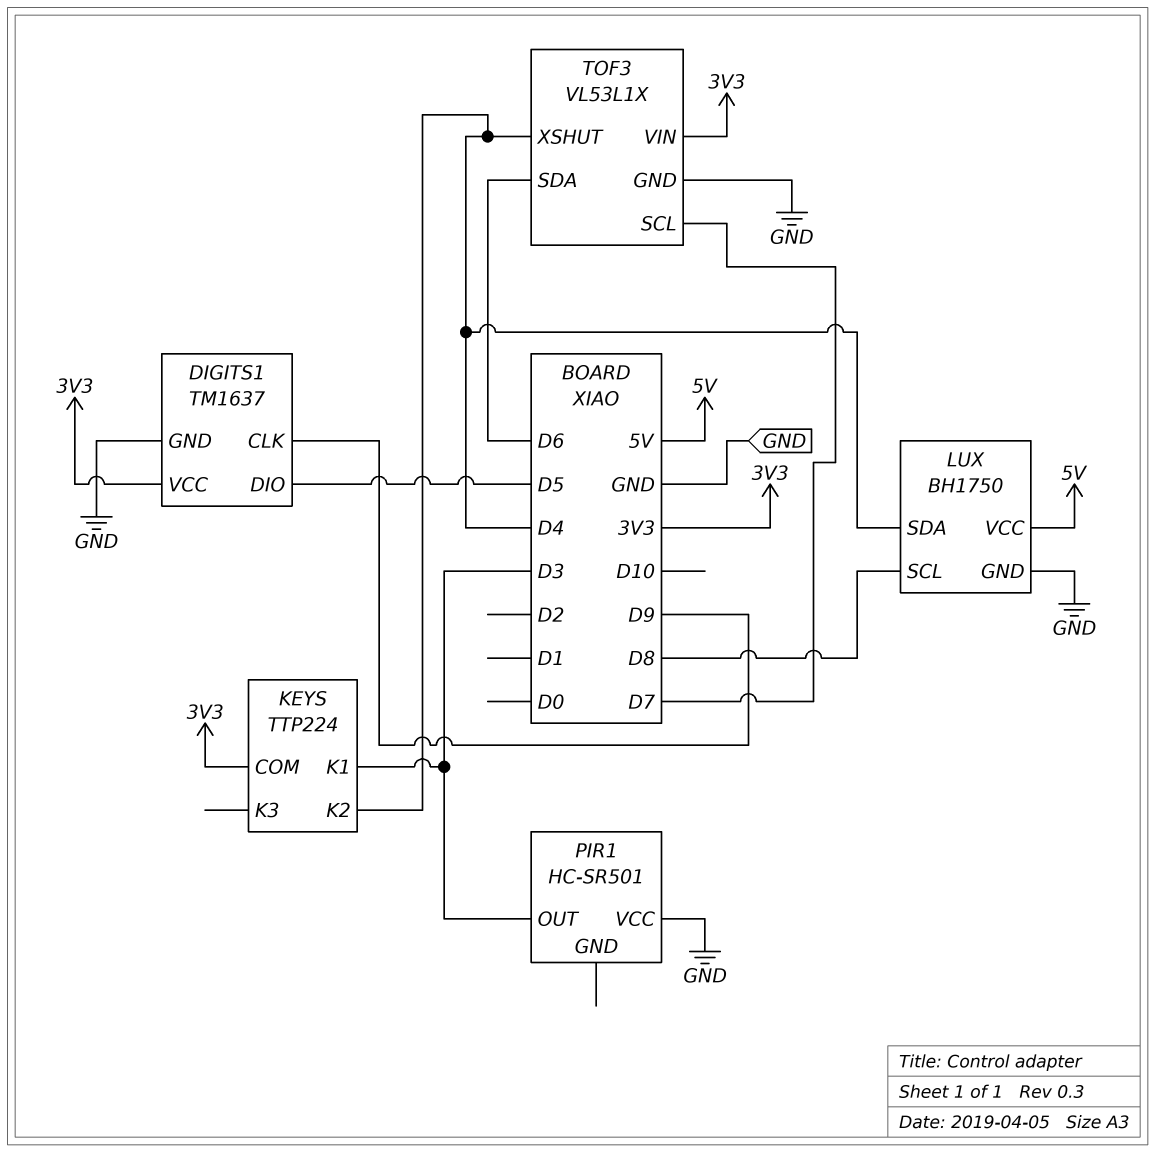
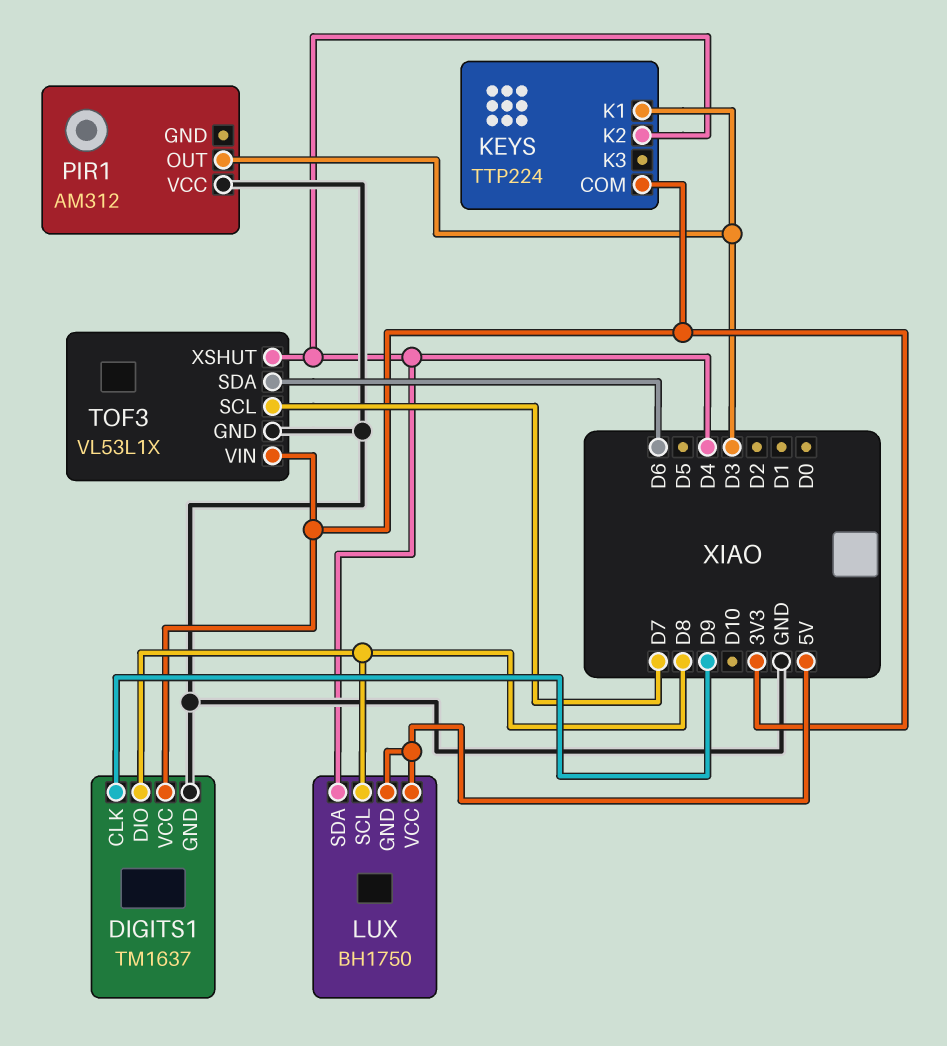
DIGITS1 pin DIO: D5 -> D8
LUX pin GND: GND -> 5V
PIR1: HC-SR501 -> AM312

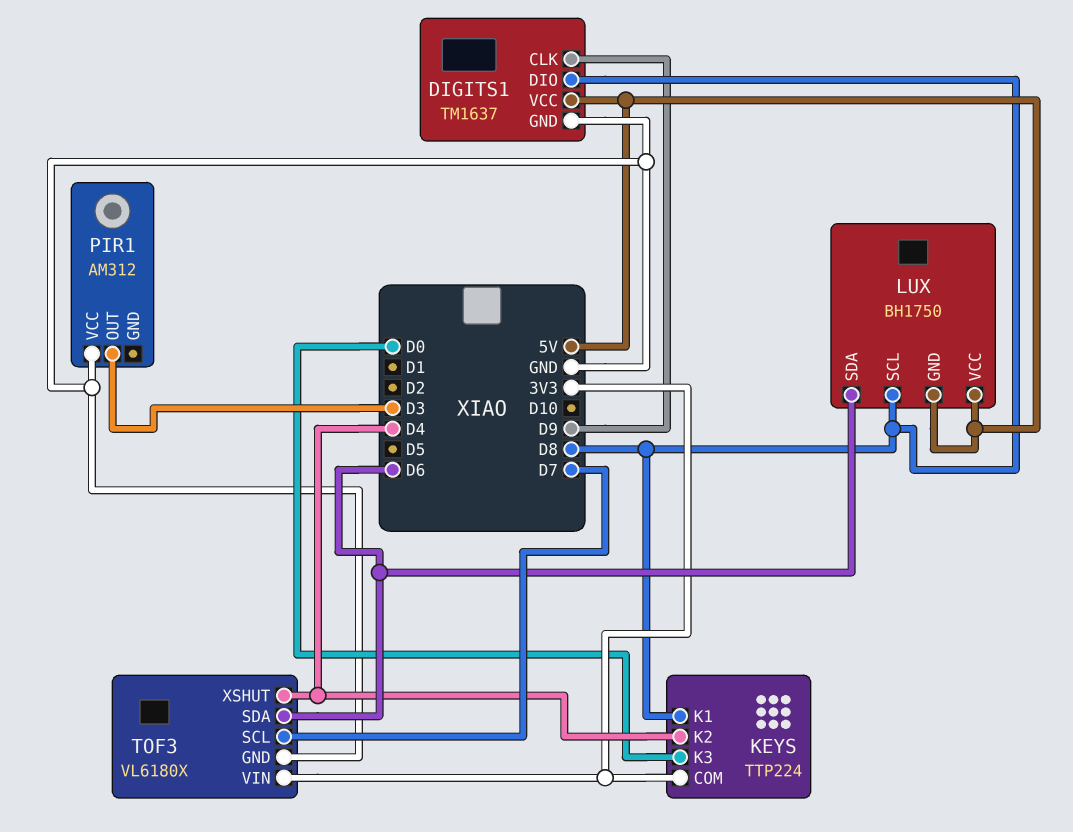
DIGITS1 pin VCC: 3V3 -> 5V
KEYS pin K1: D3 -> D8
KEYS pin K3: none -> D0
LUX pin SDA: D4 -> D6
TOF3: VL53L1X -> VL6180X

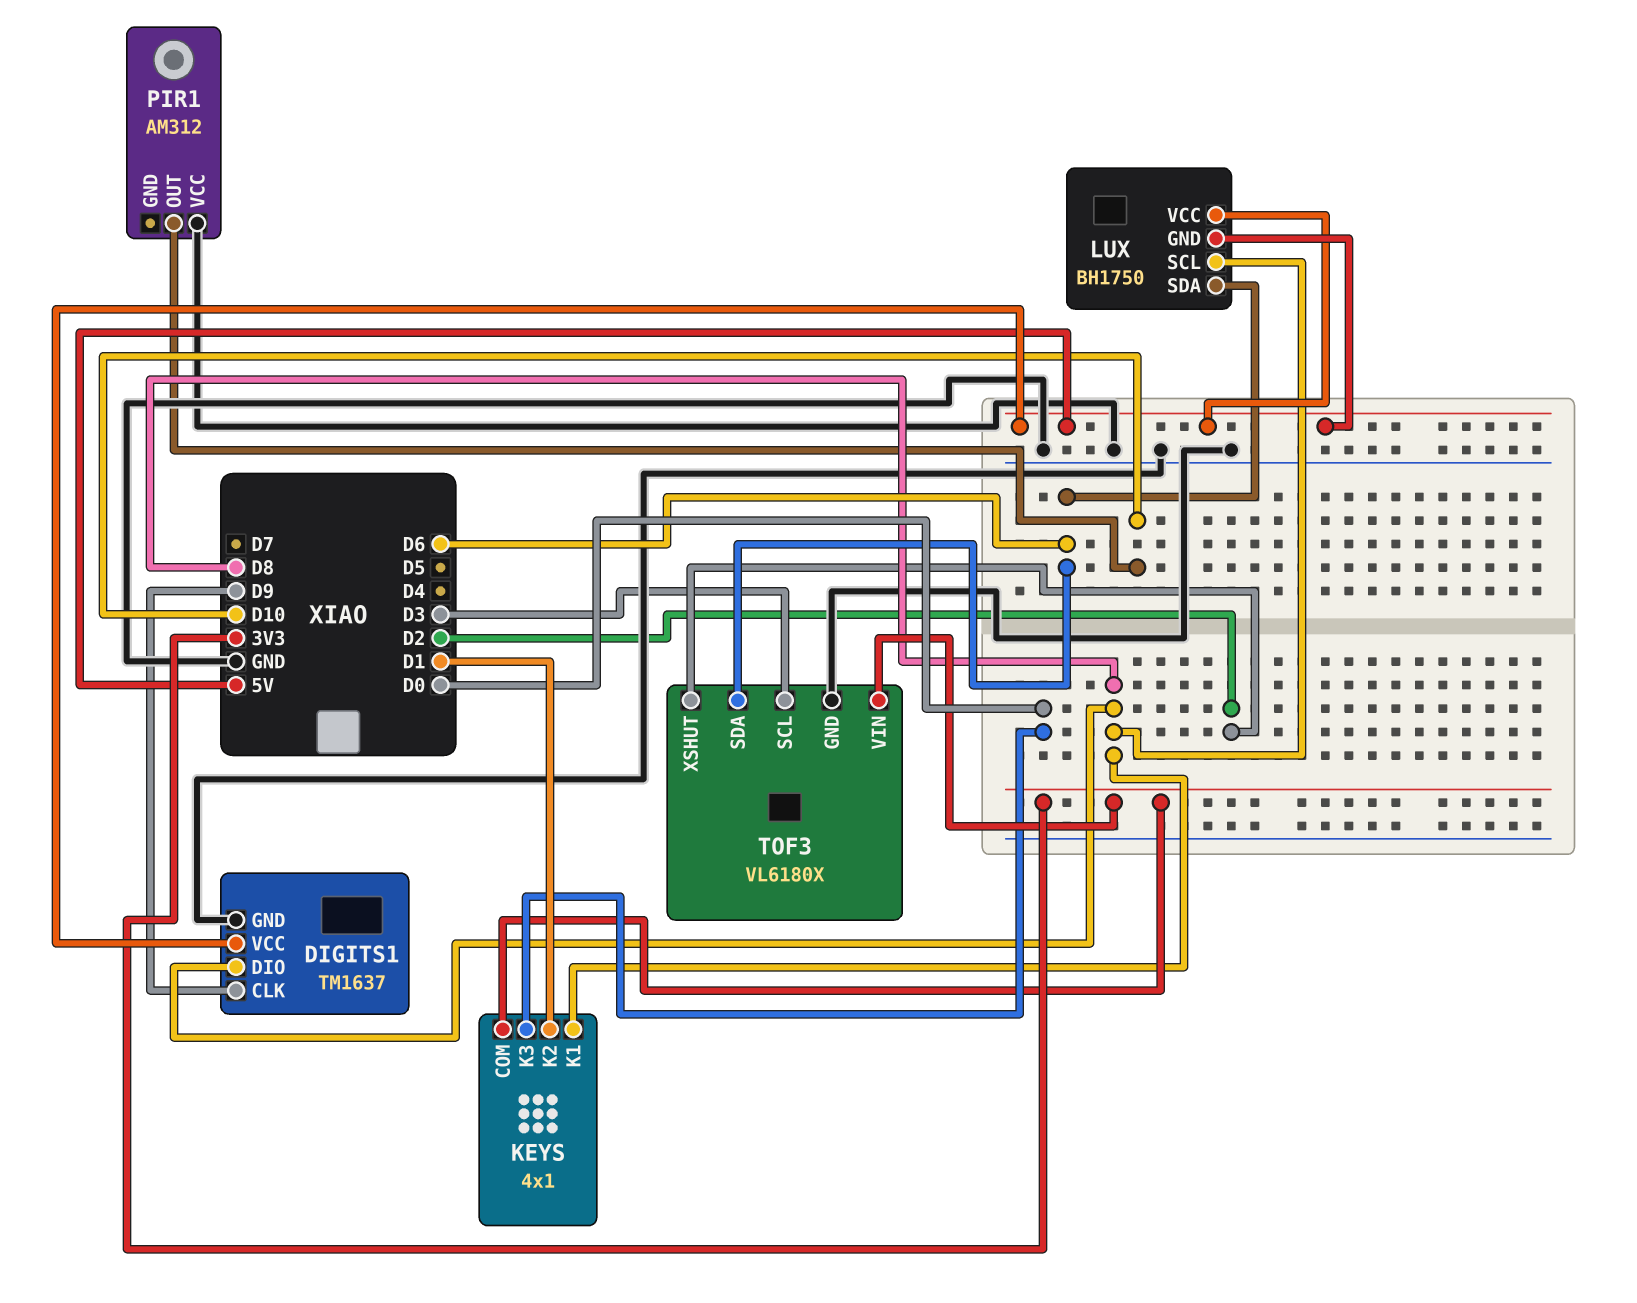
KEYS: TTP224 -> 4x1
KEYS pin K2: D4 -> D1
PIR1 pin OUT: D3 -> D10
TOF3 pin SCL: D7 -> D3
TOF3 pin XSHUT: D4 -> D2

